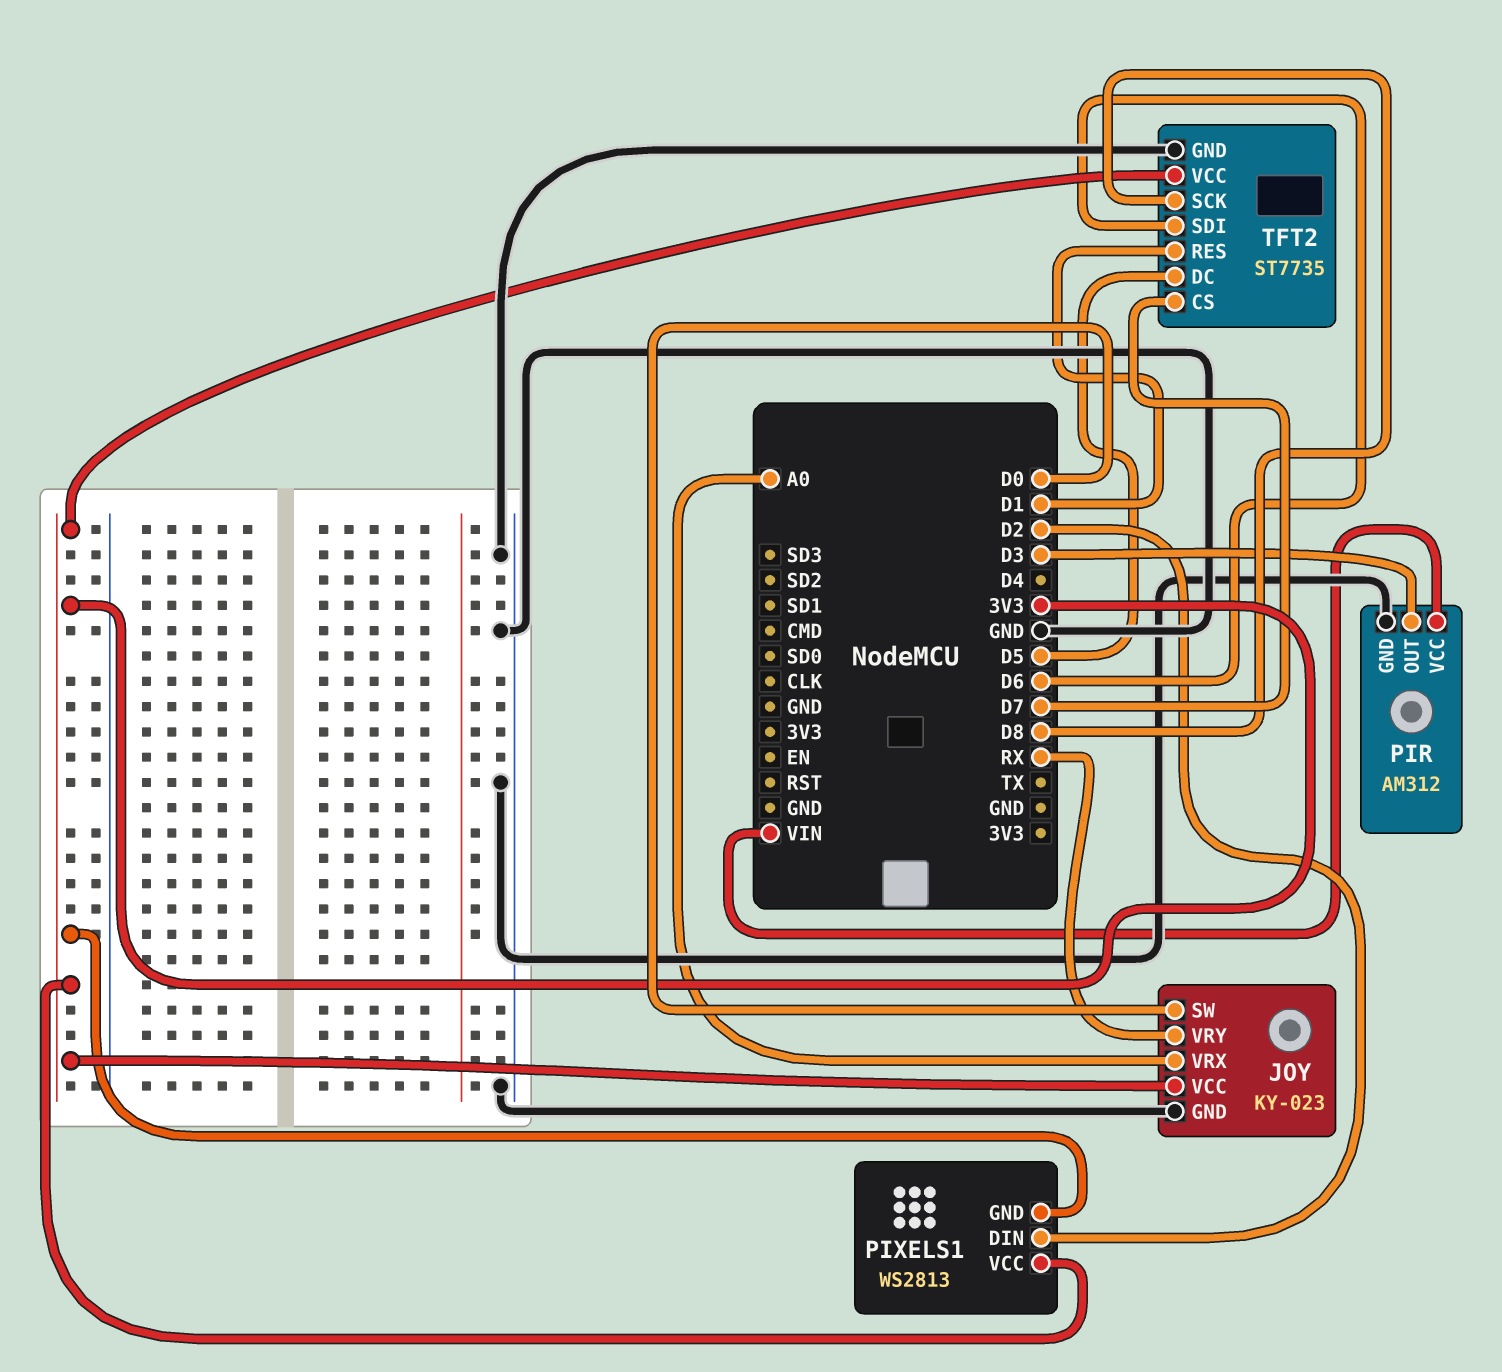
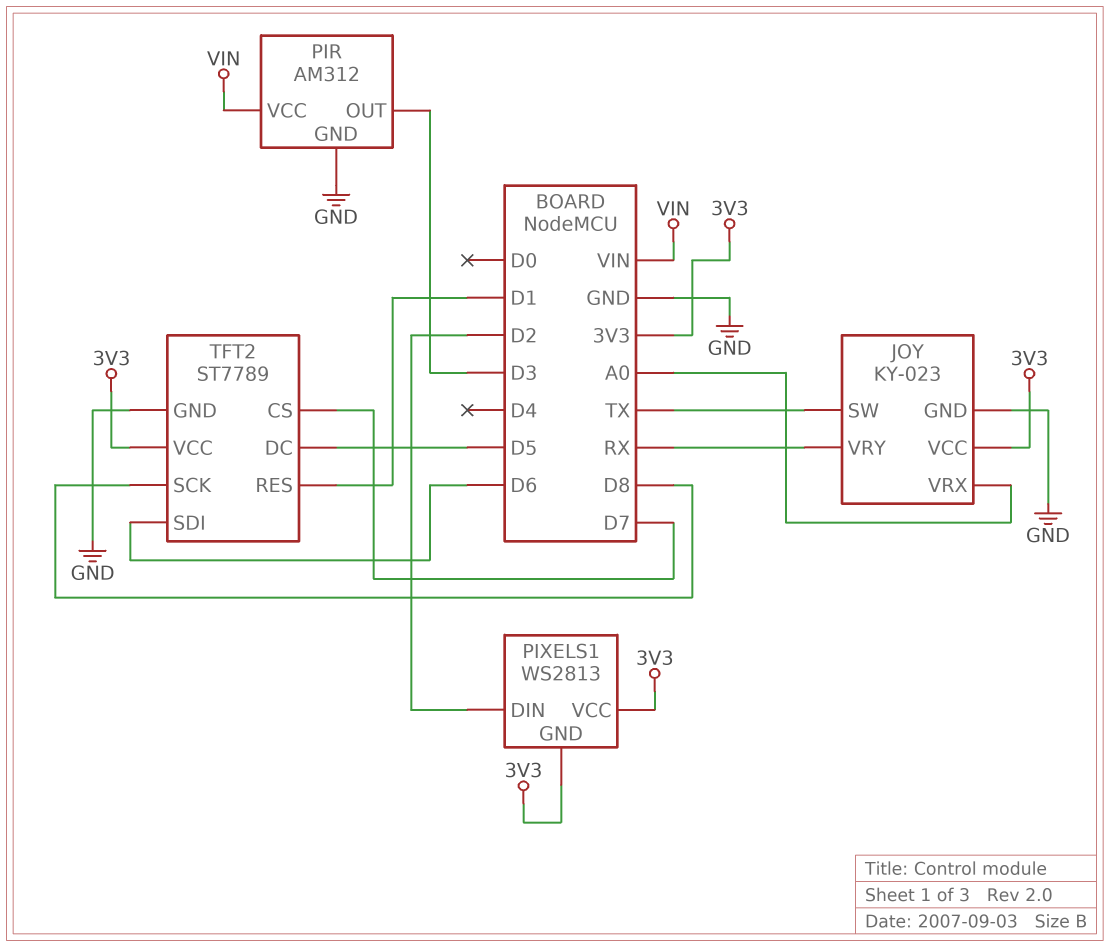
JOY pin SW: D0 -> TX
TFT2: ST7735 -> ST7789

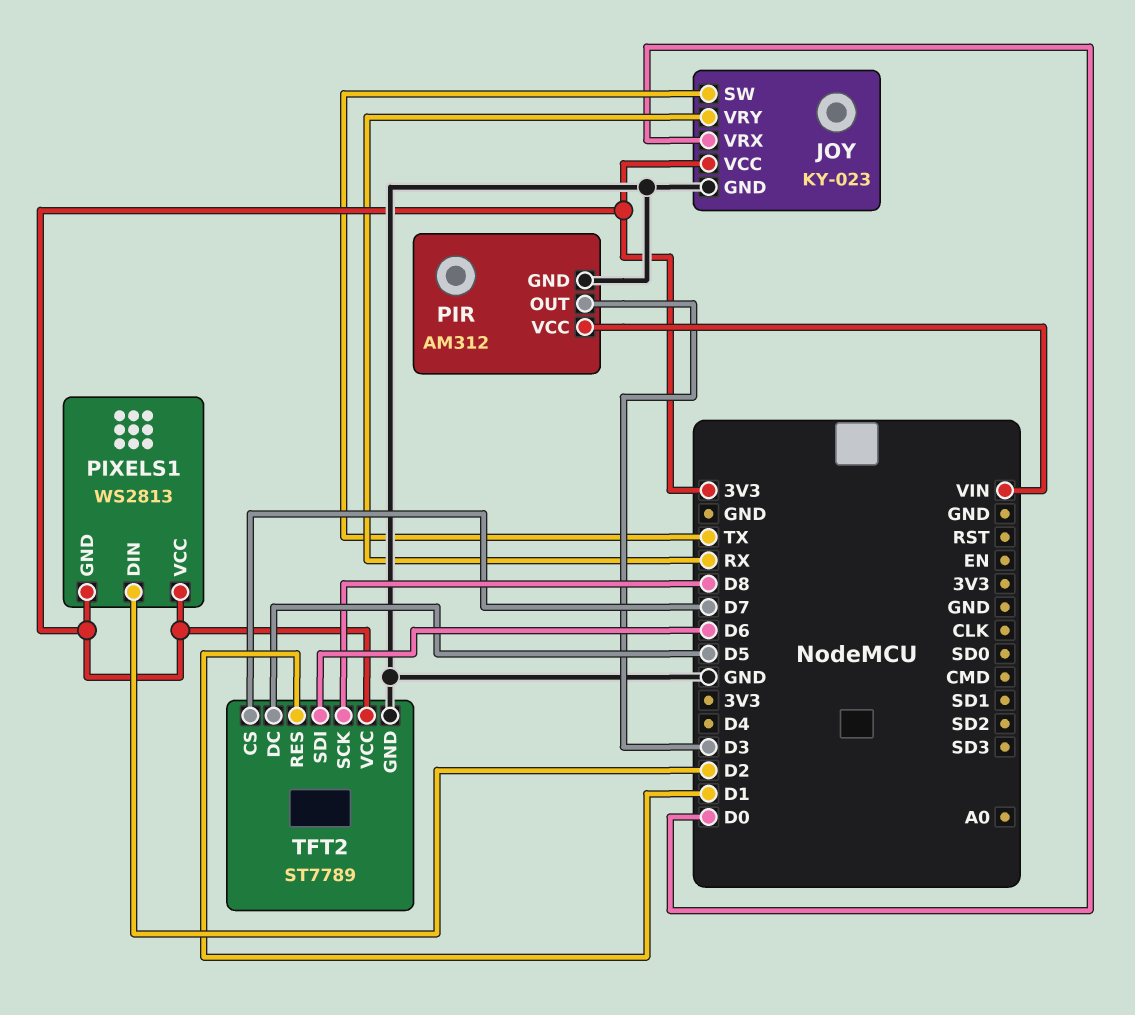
JOY pin VRX: A0 -> D0

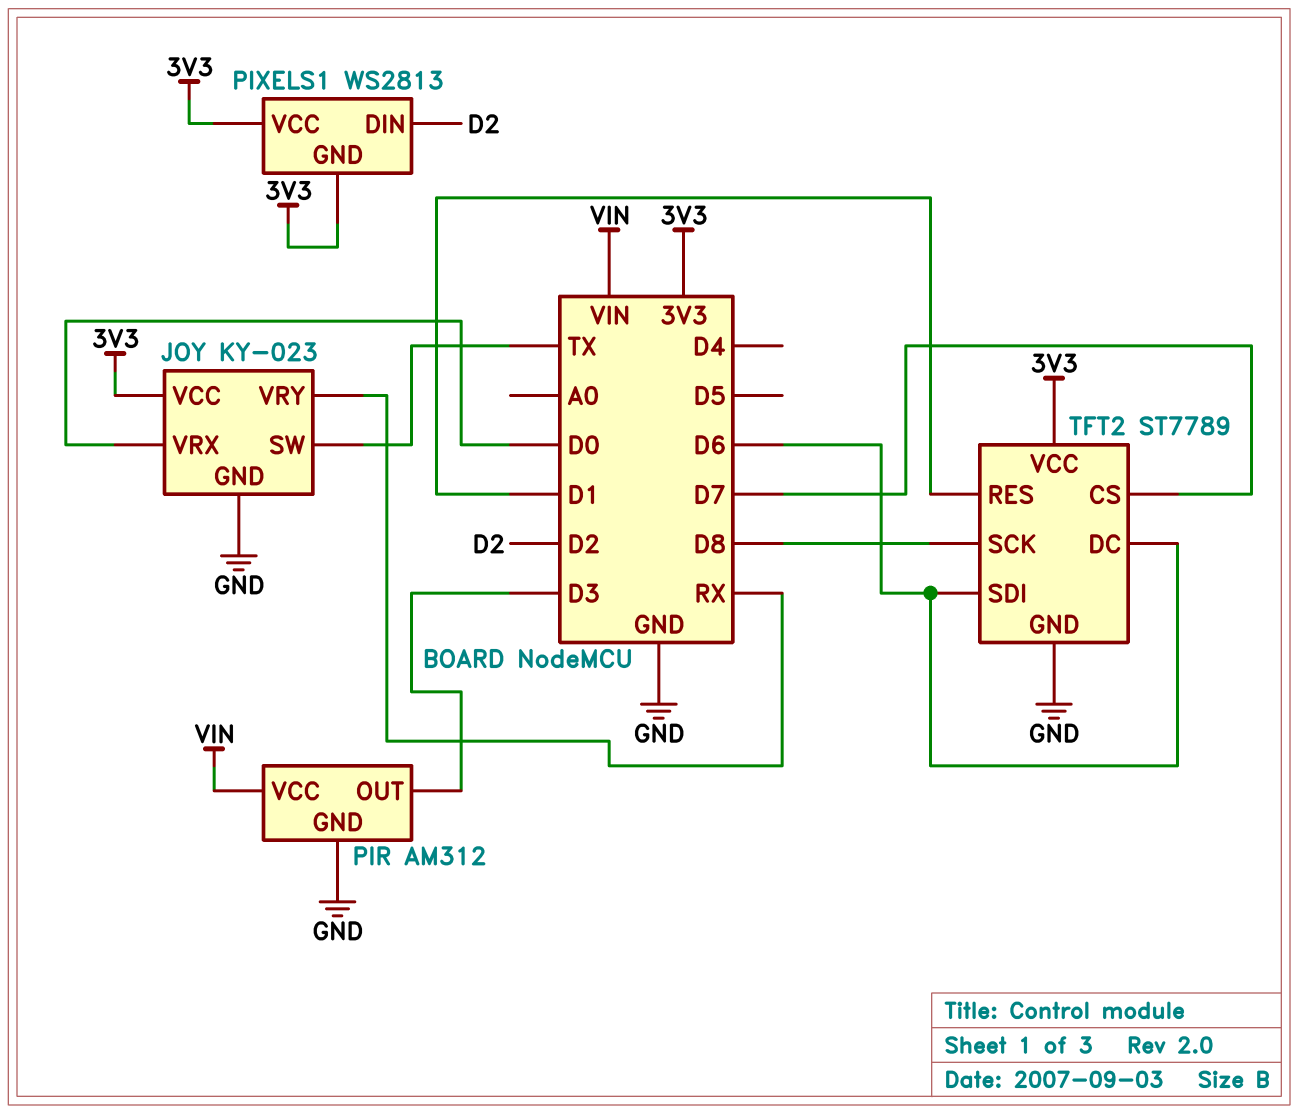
TFT2 pin DC: D5 -> D6

